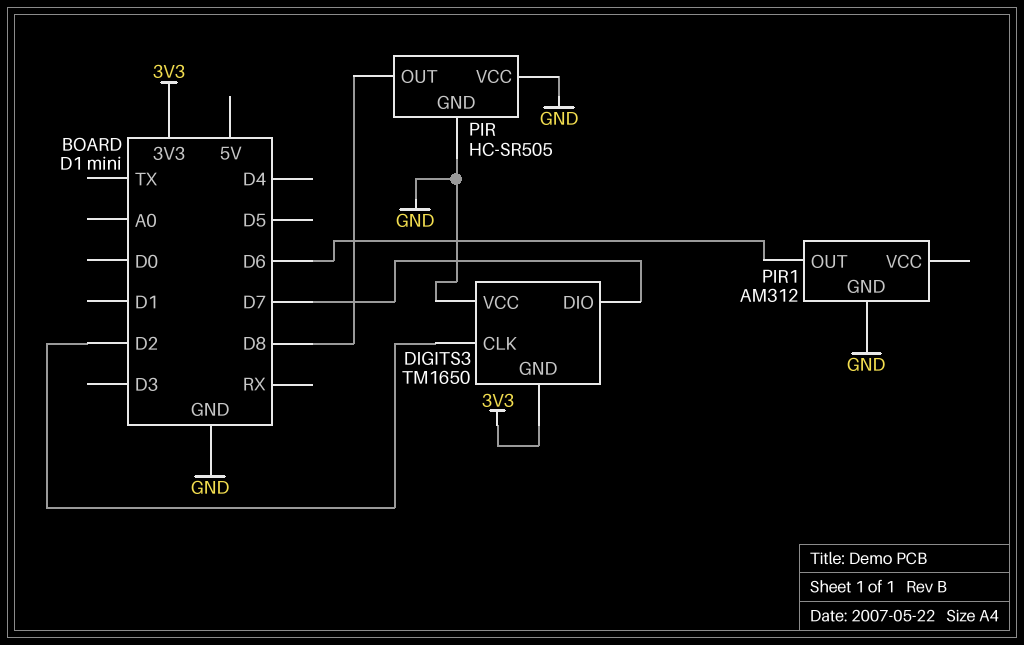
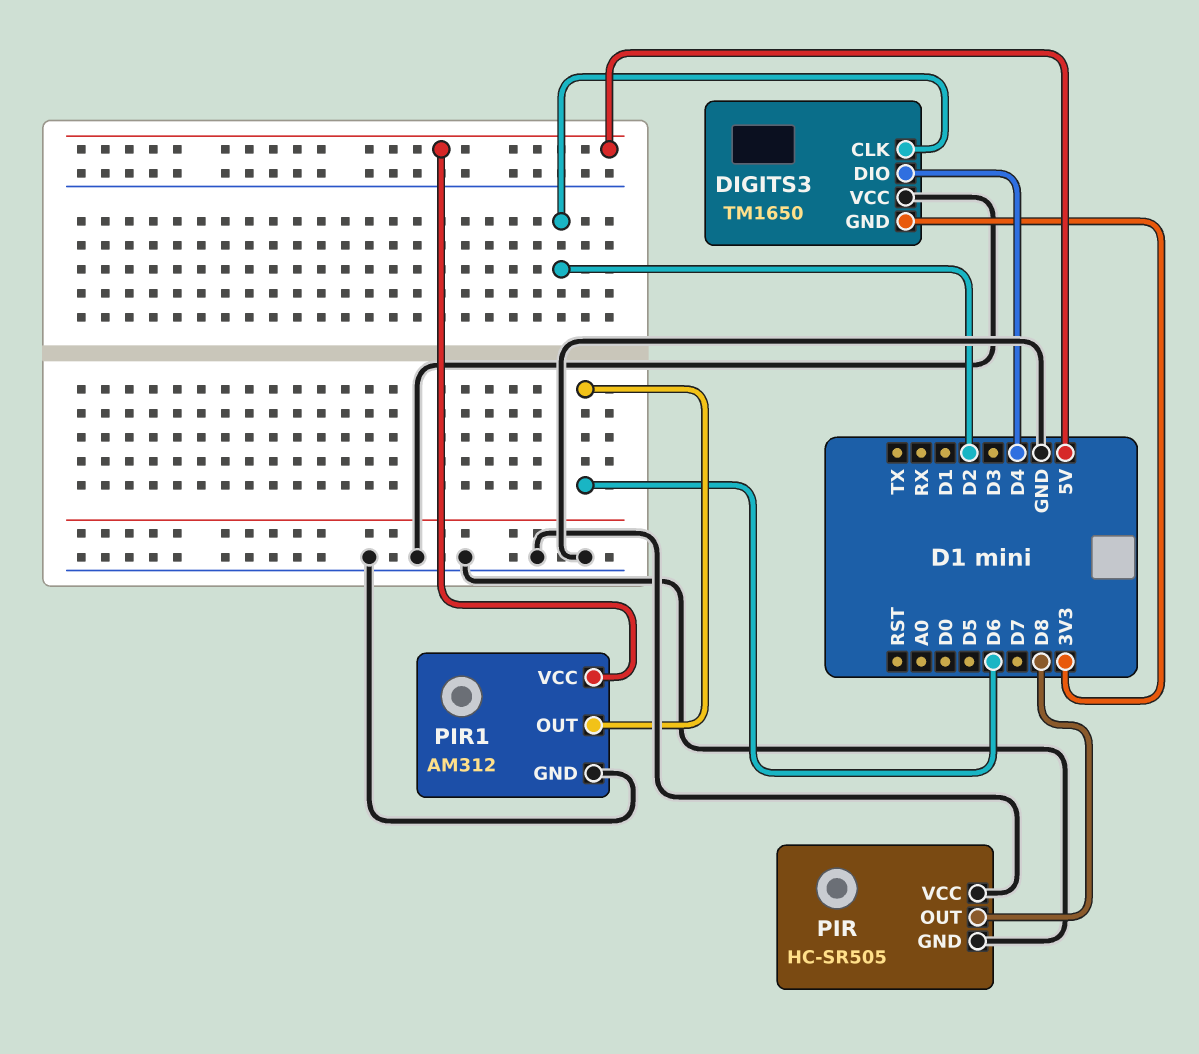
DIGITS3 pin DIO: D7 -> D4
PIR1 pin VCC: none -> 5V

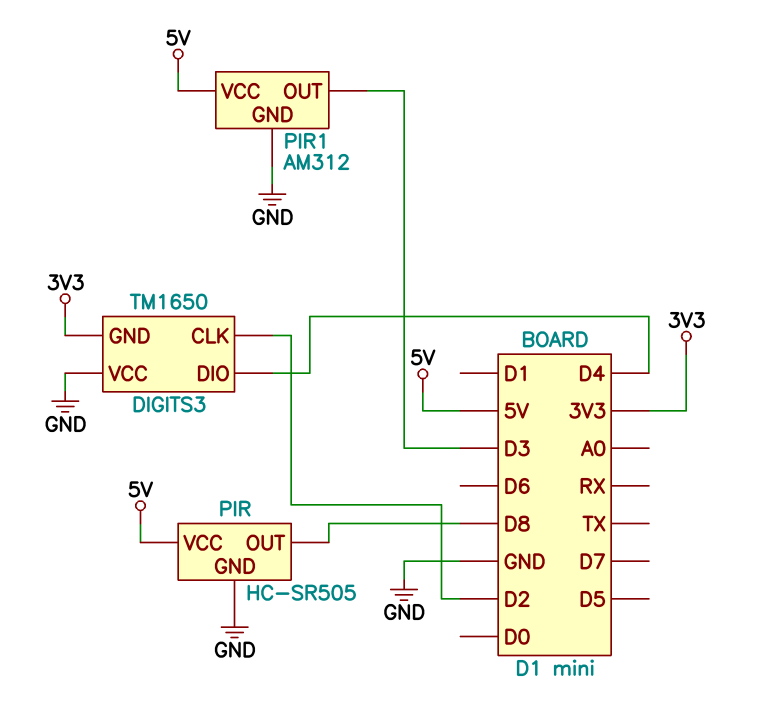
PIR pin VCC: GND -> 5V
PIR1 pin OUT: D6 -> D3

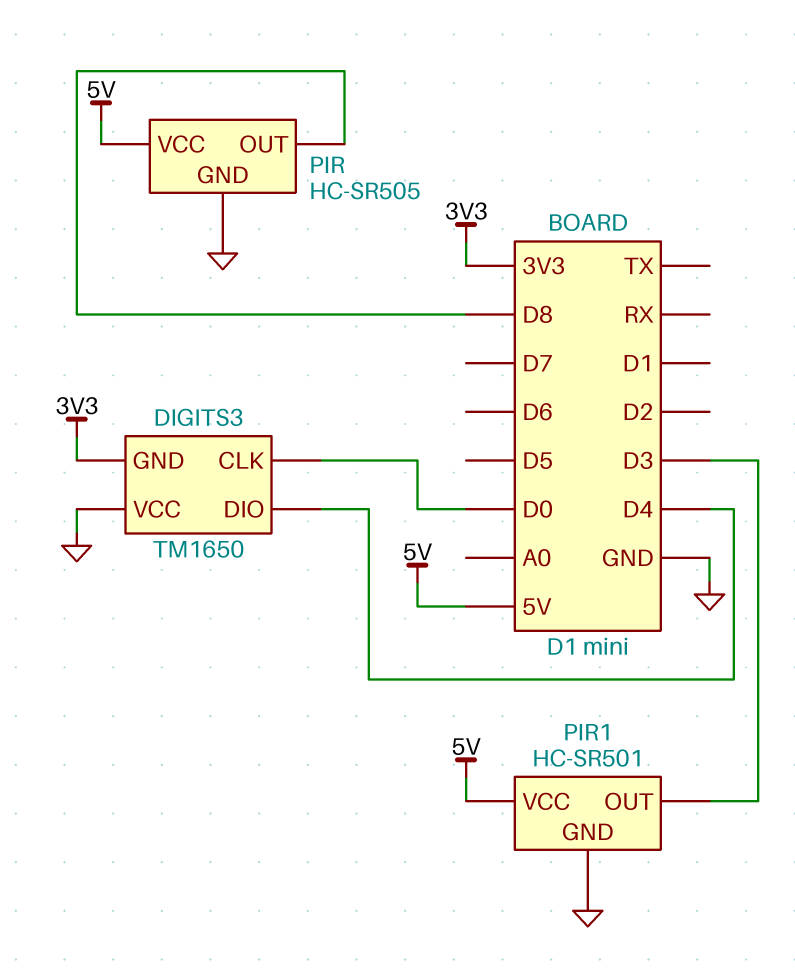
DIGITS3 pin CLK: D2 -> D0
PIR1: AM312 -> HC-SR501

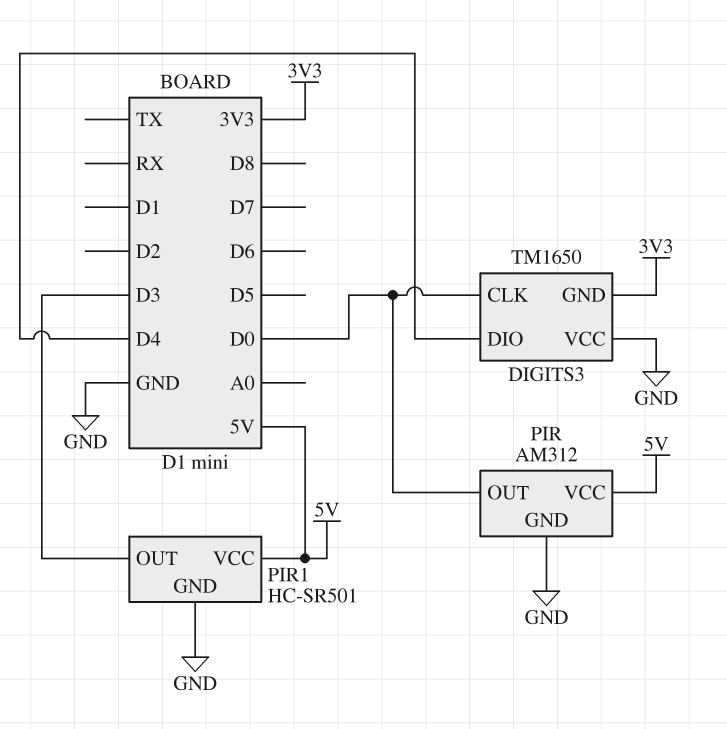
PIR: HC-SR505 -> AM312
PIR pin OUT: D8 -> D0

